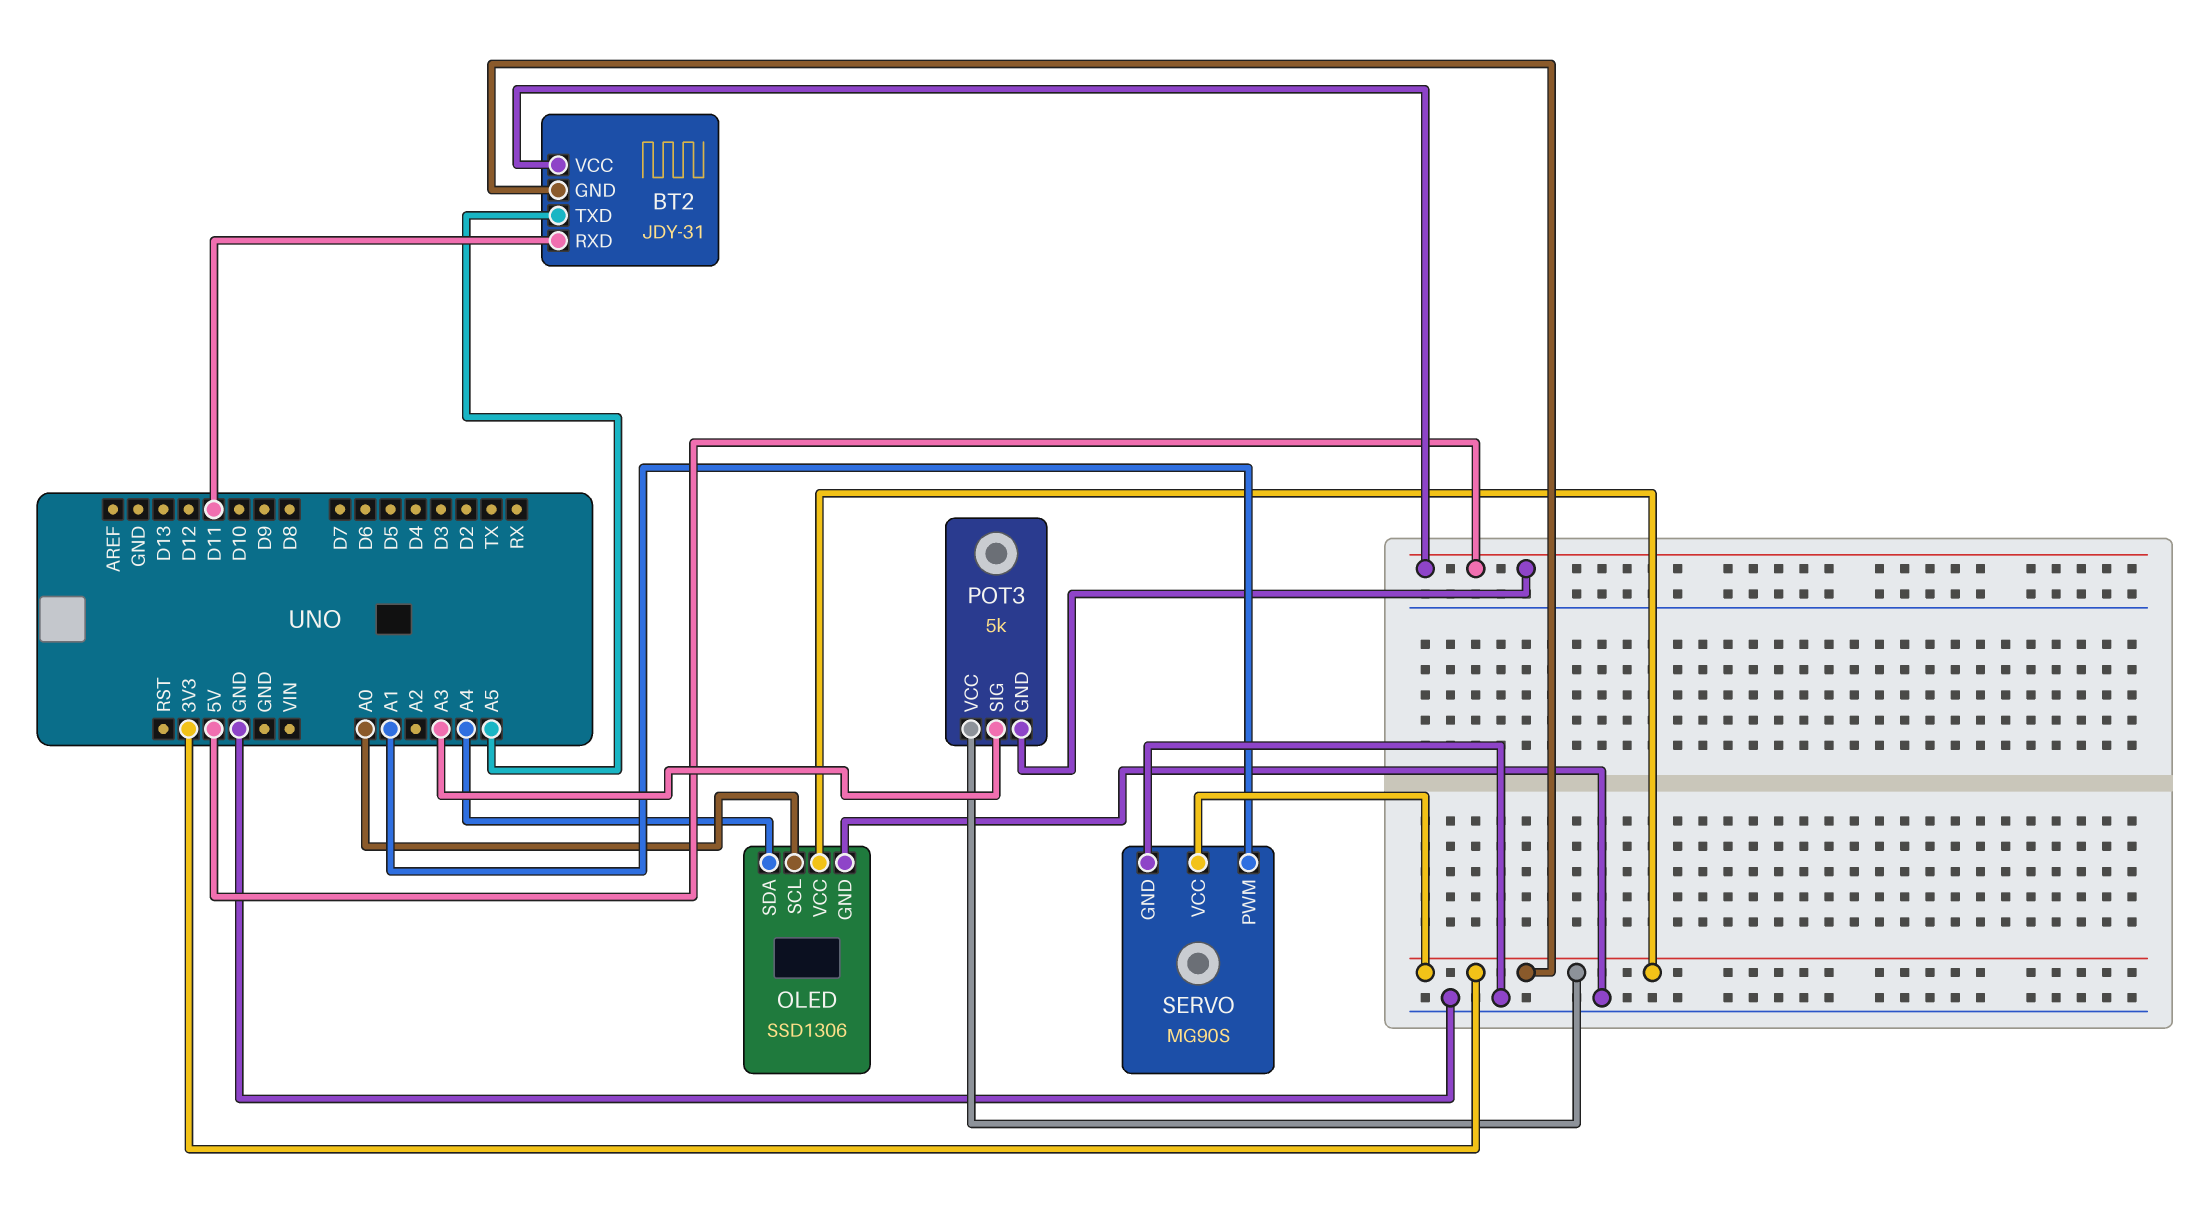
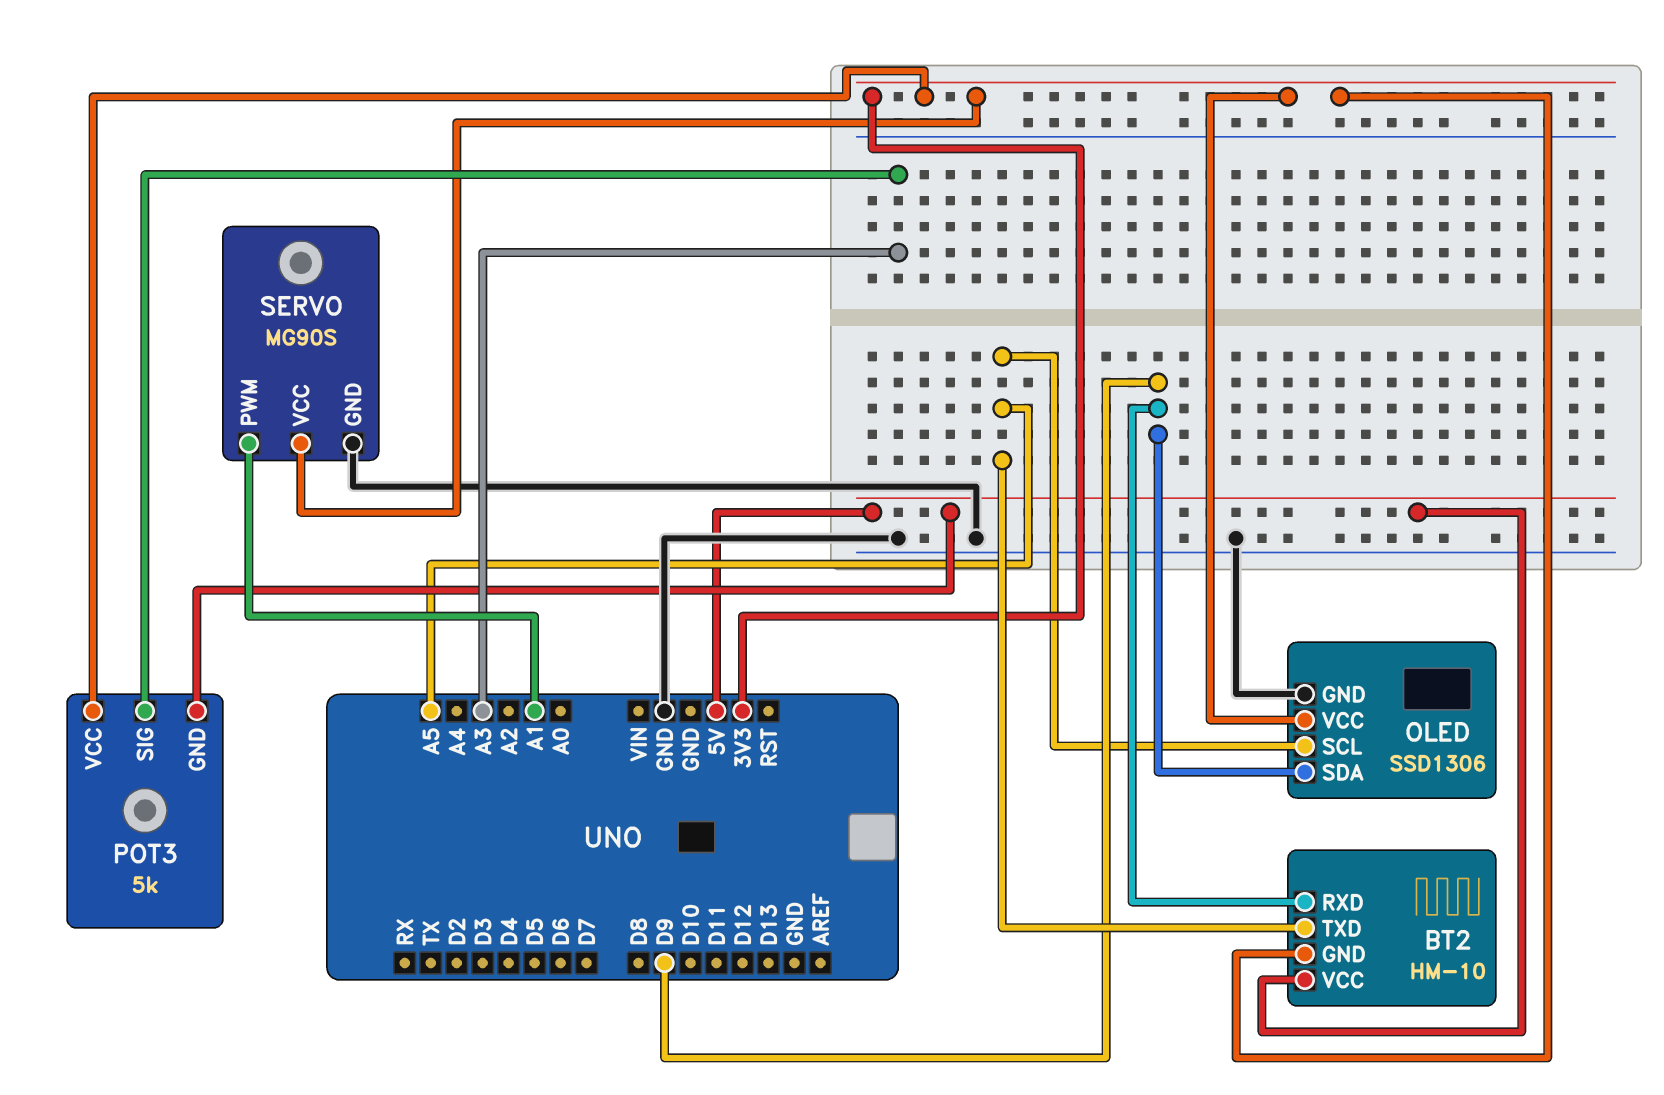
BT2: JDY-31 -> HM-10
BT2 pin RXD: D11 -> D9
OLED pin SCL: A0 -> A5
OLED pin SDA: A4 -> D9

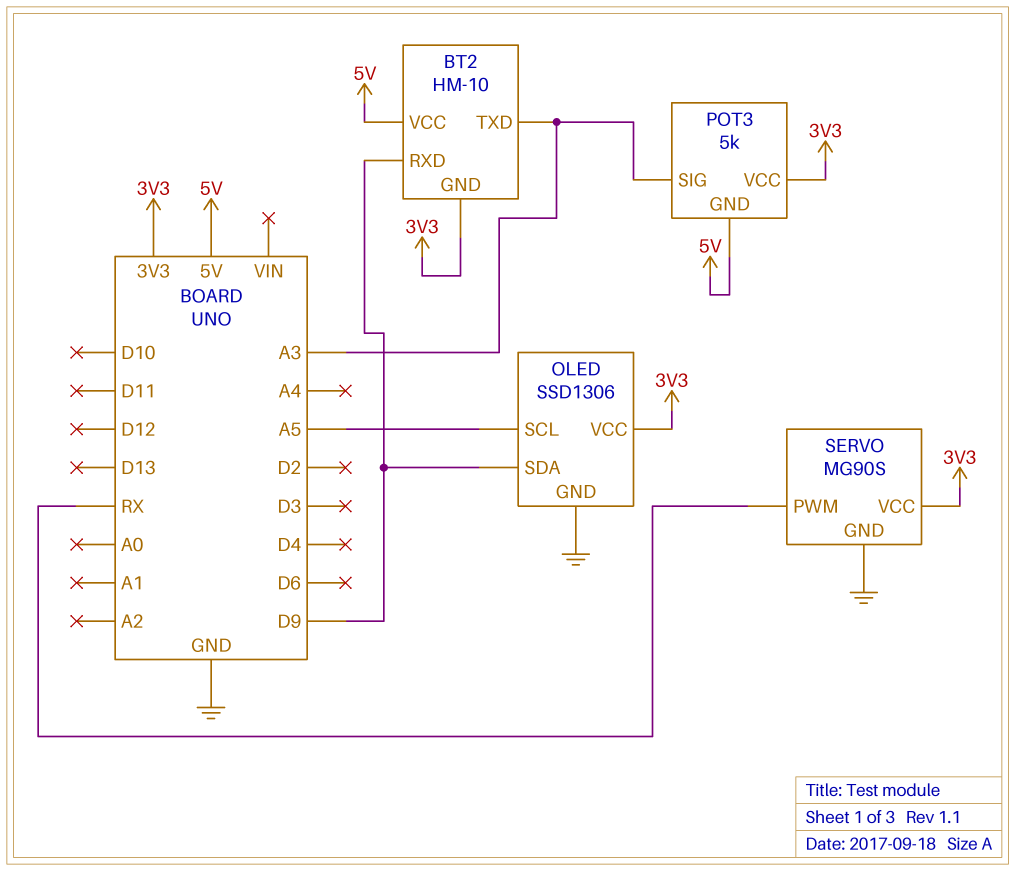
BT2 pin TXD: A5 -> A3
SERVO pin PWM: A1 -> RX

